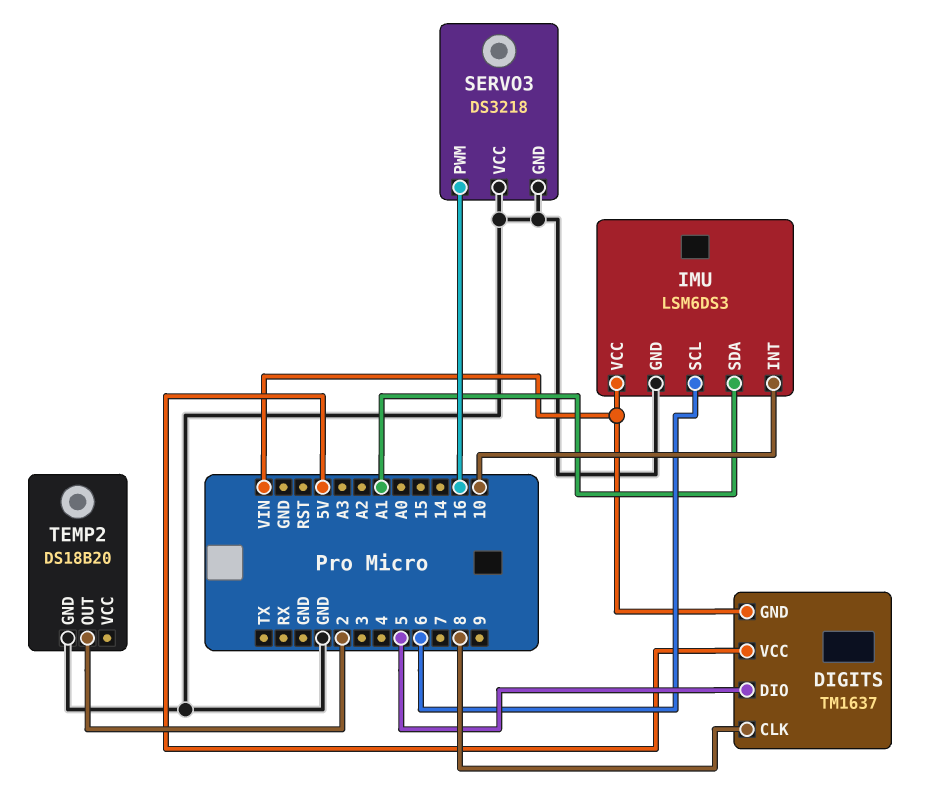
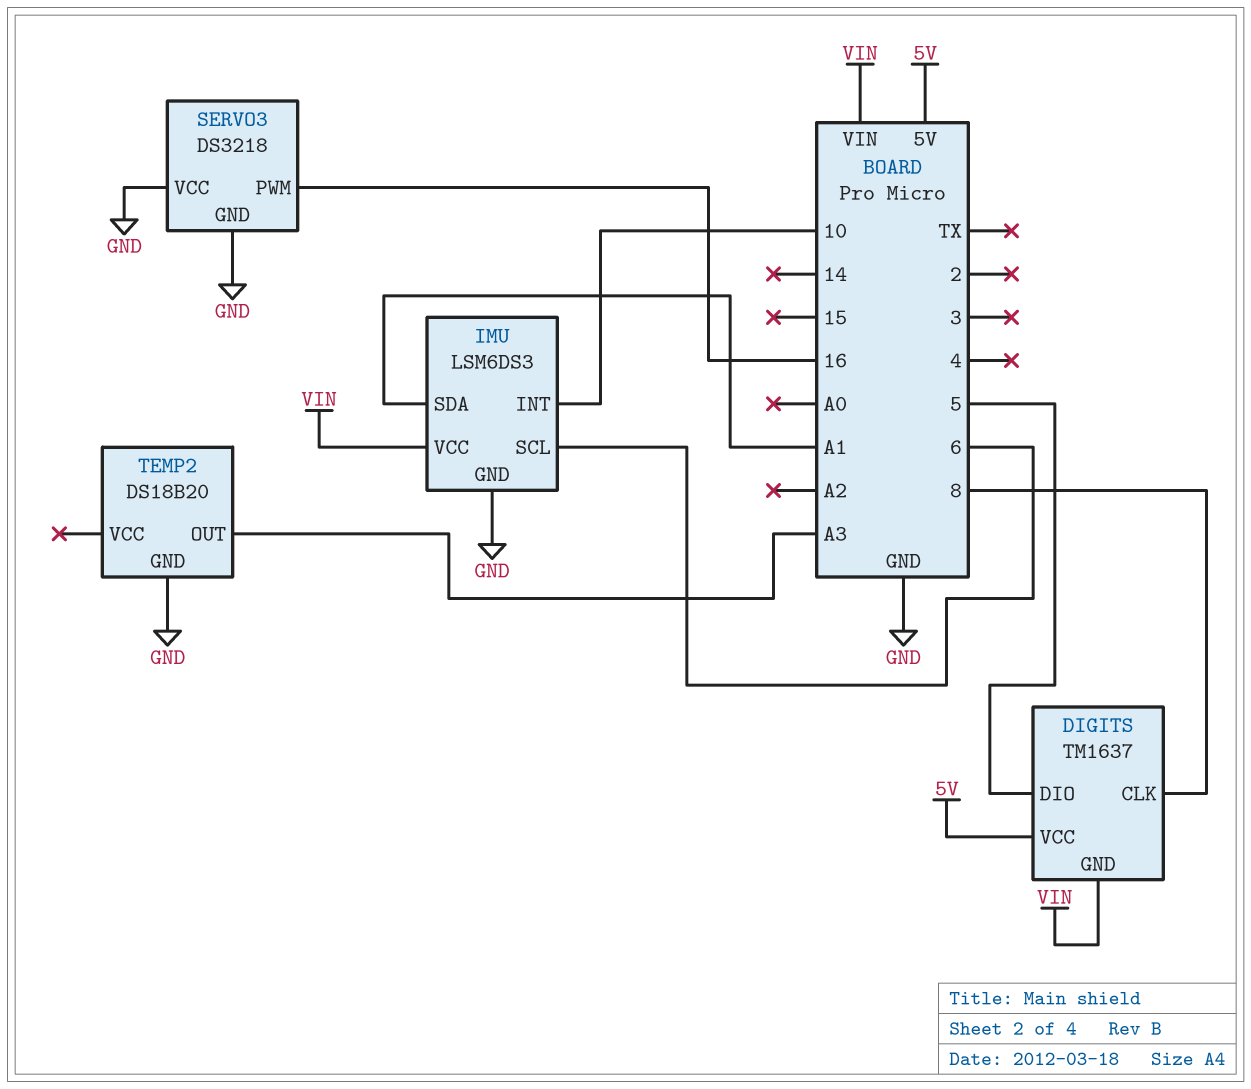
TEMP2 pin OUT: 2 -> A3

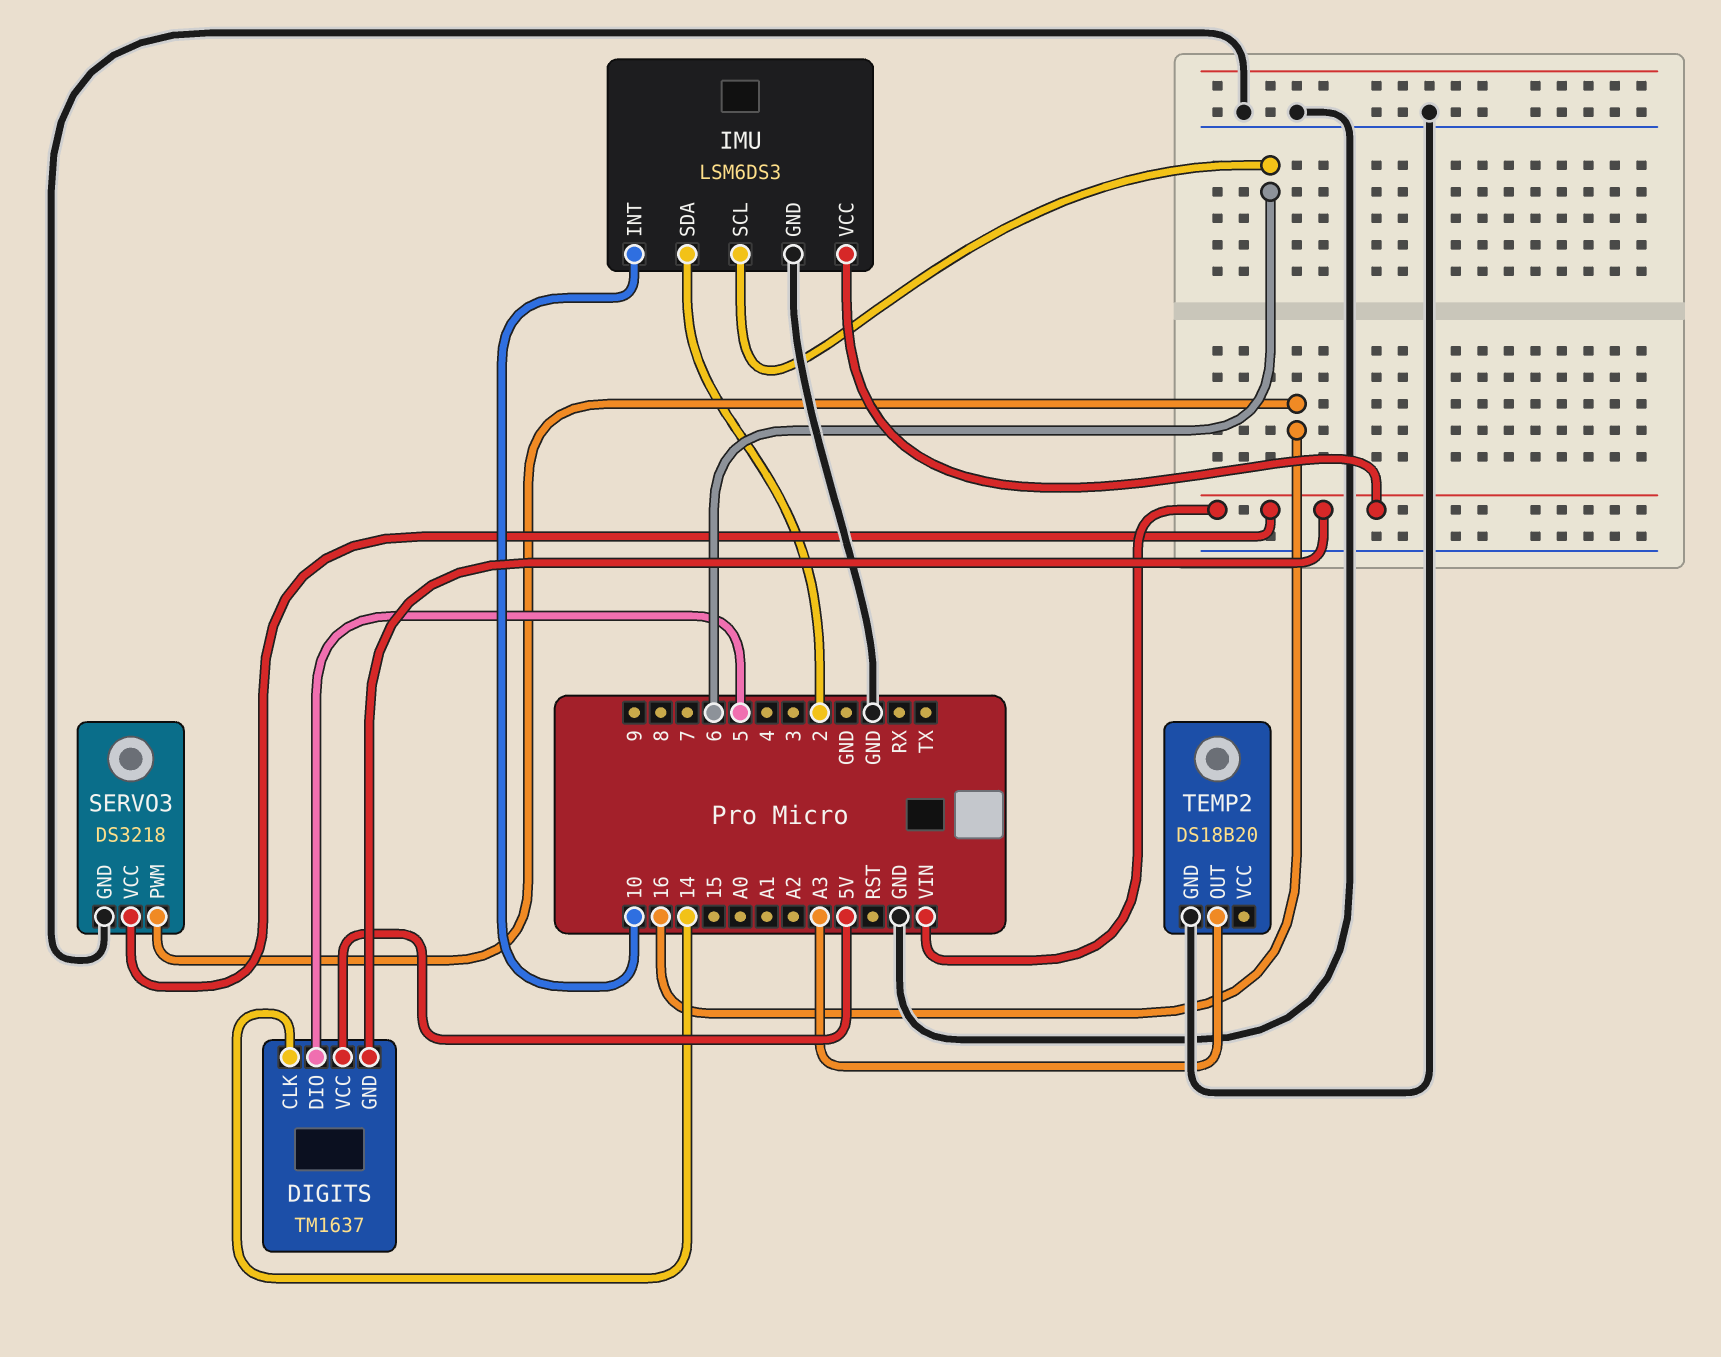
DIGITS pin CLK: 8 -> 14
IMU pin SDA: A1 -> 2
SERVO3 pin VCC: GND -> VIN

